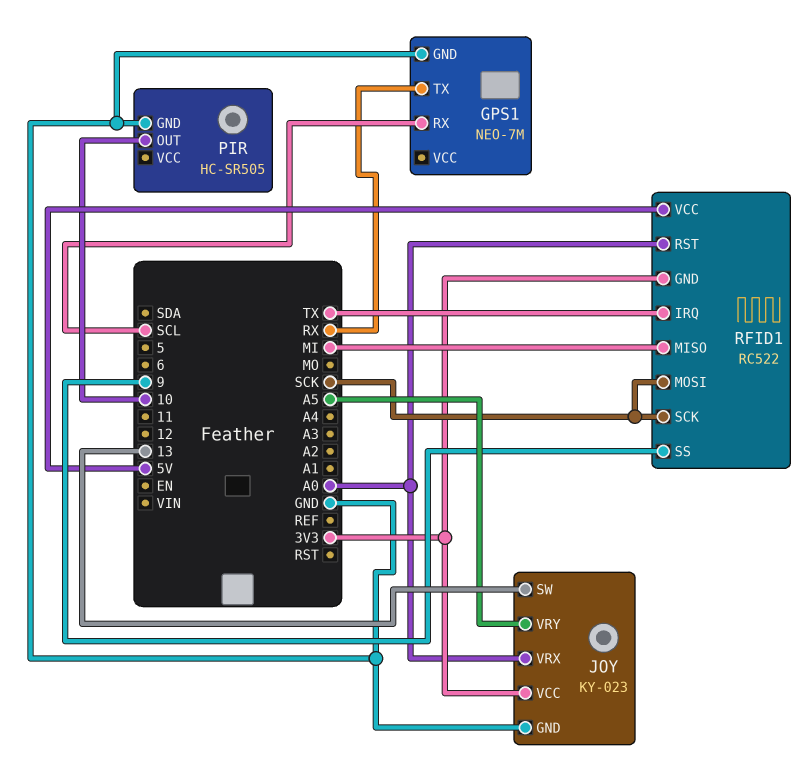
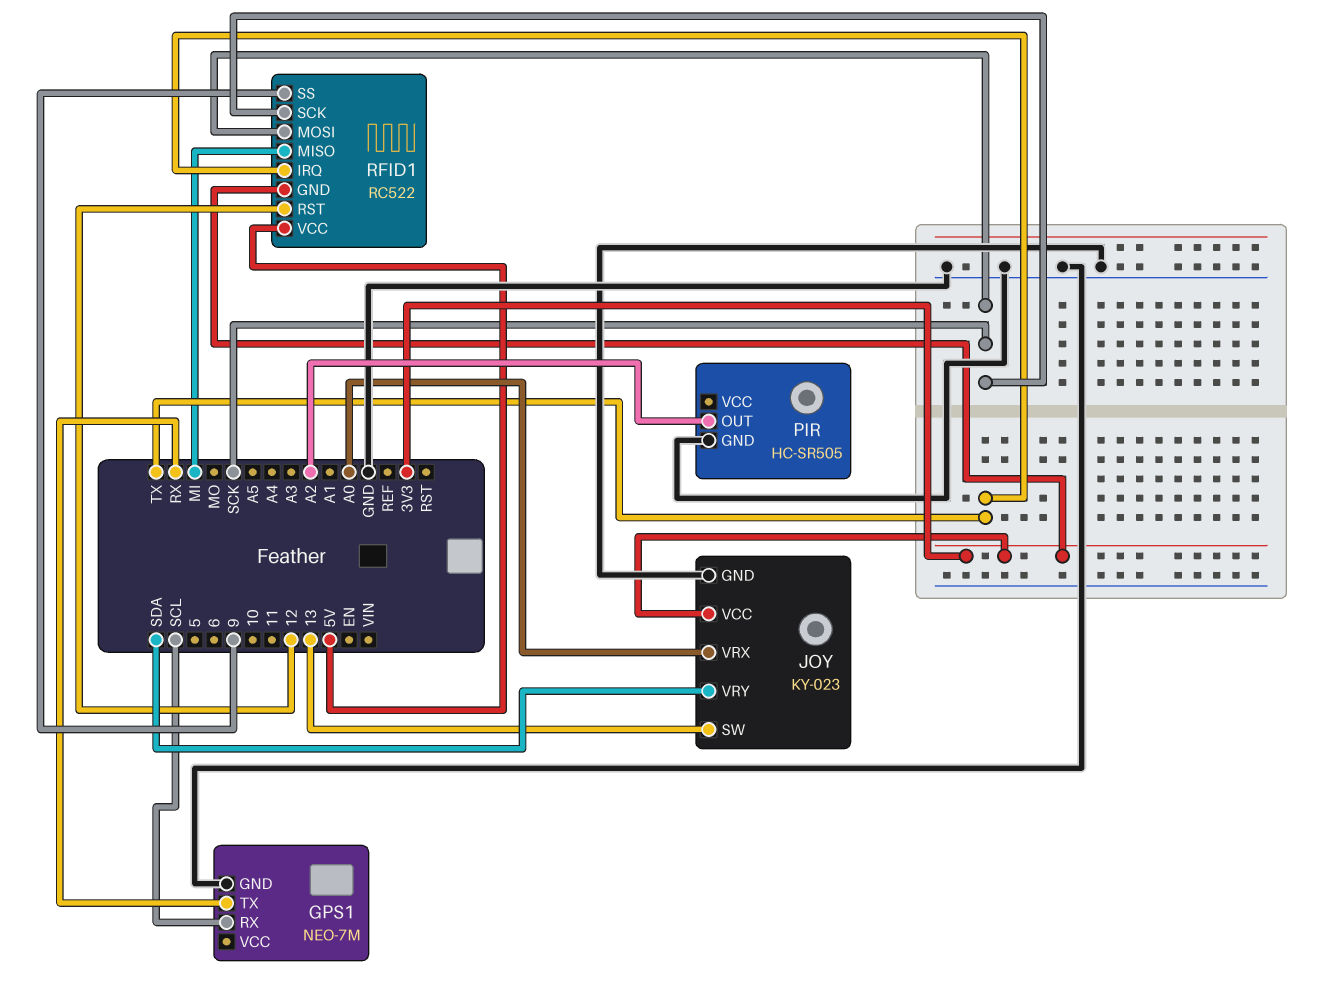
JOY pin VRY: A5 -> SDA
PIR pin OUT: 10 -> A2
RFID1 pin RST: A0 -> 12

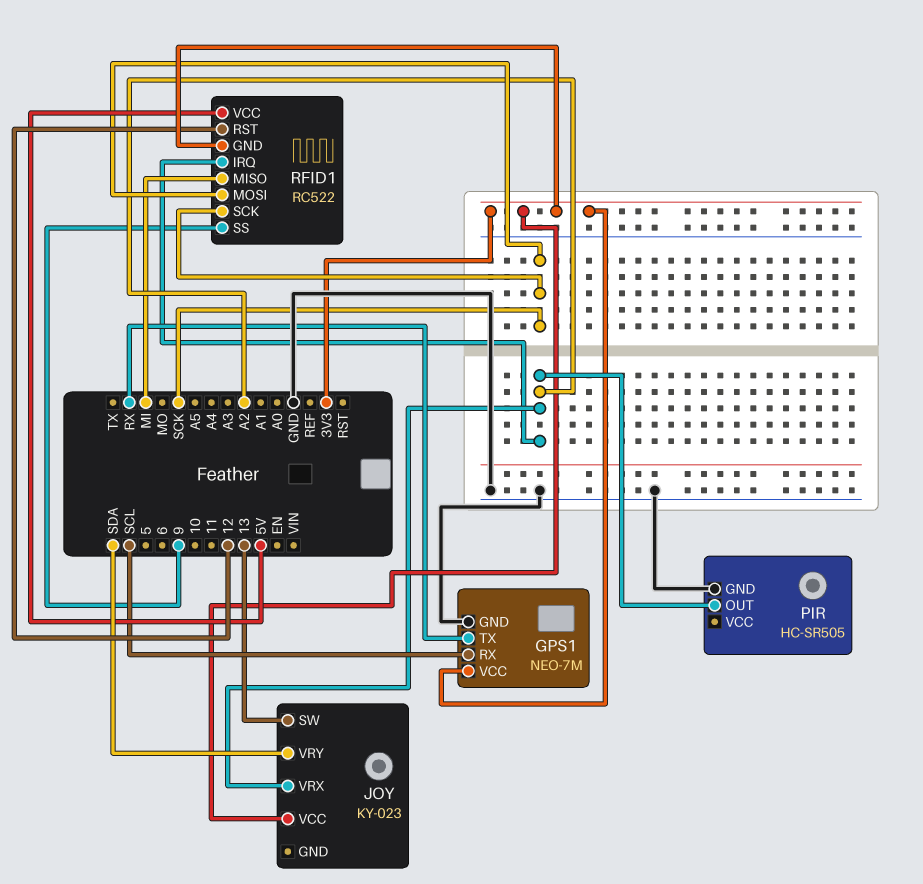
GPS1 pin VCC: none -> 3V3
JOY pin GND: GND -> none
JOY pin VRX: A0 -> A2
RFID1 pin IRQ: TX -> A2

